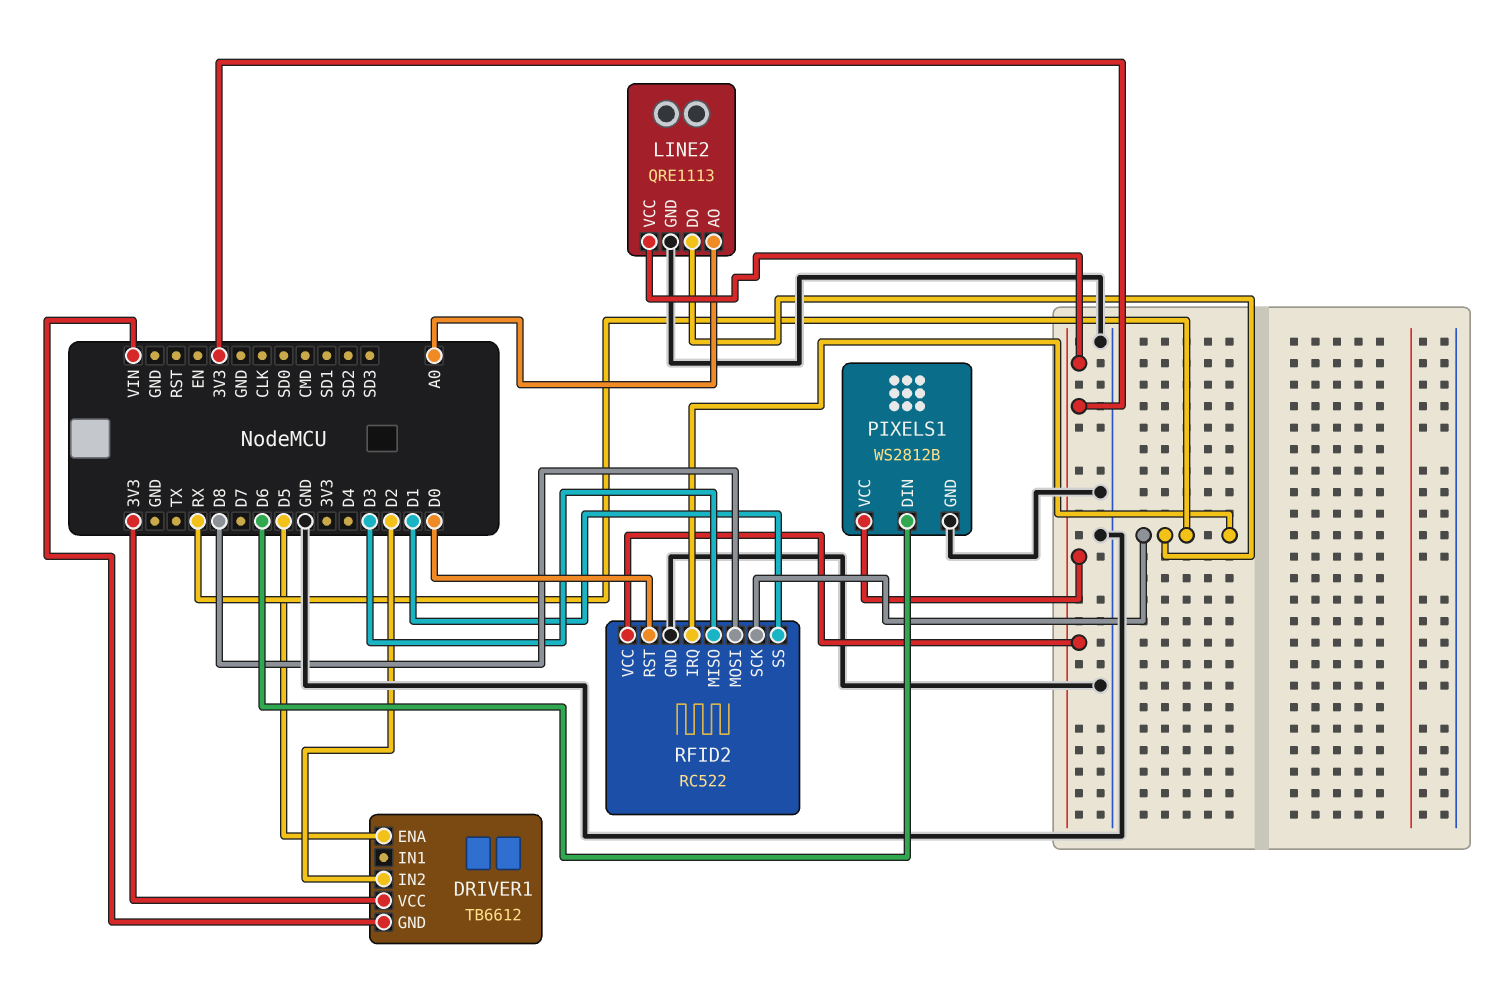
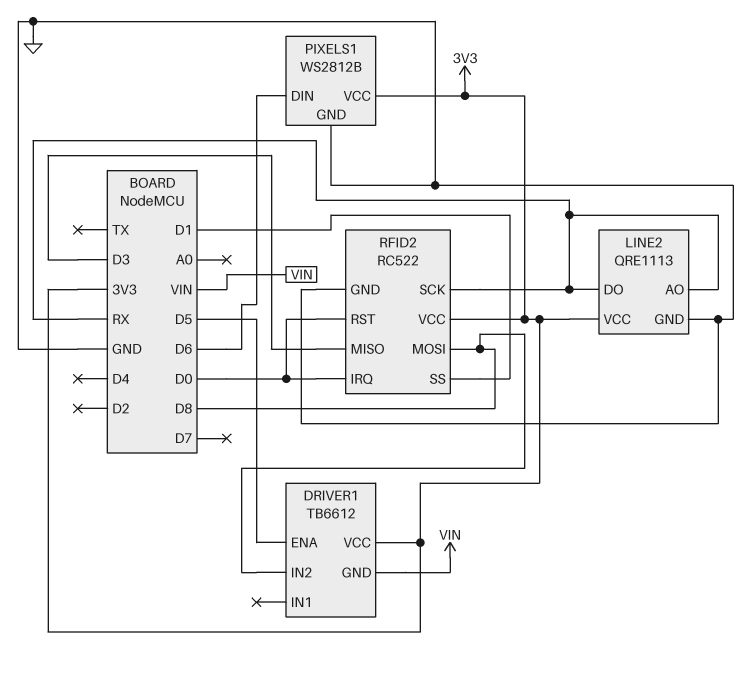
DRIVER1 pin IN2: D2 -> D8
LINE2 pin AO: A0 -> RX
RFID2 pin IRQ: RX -> D0

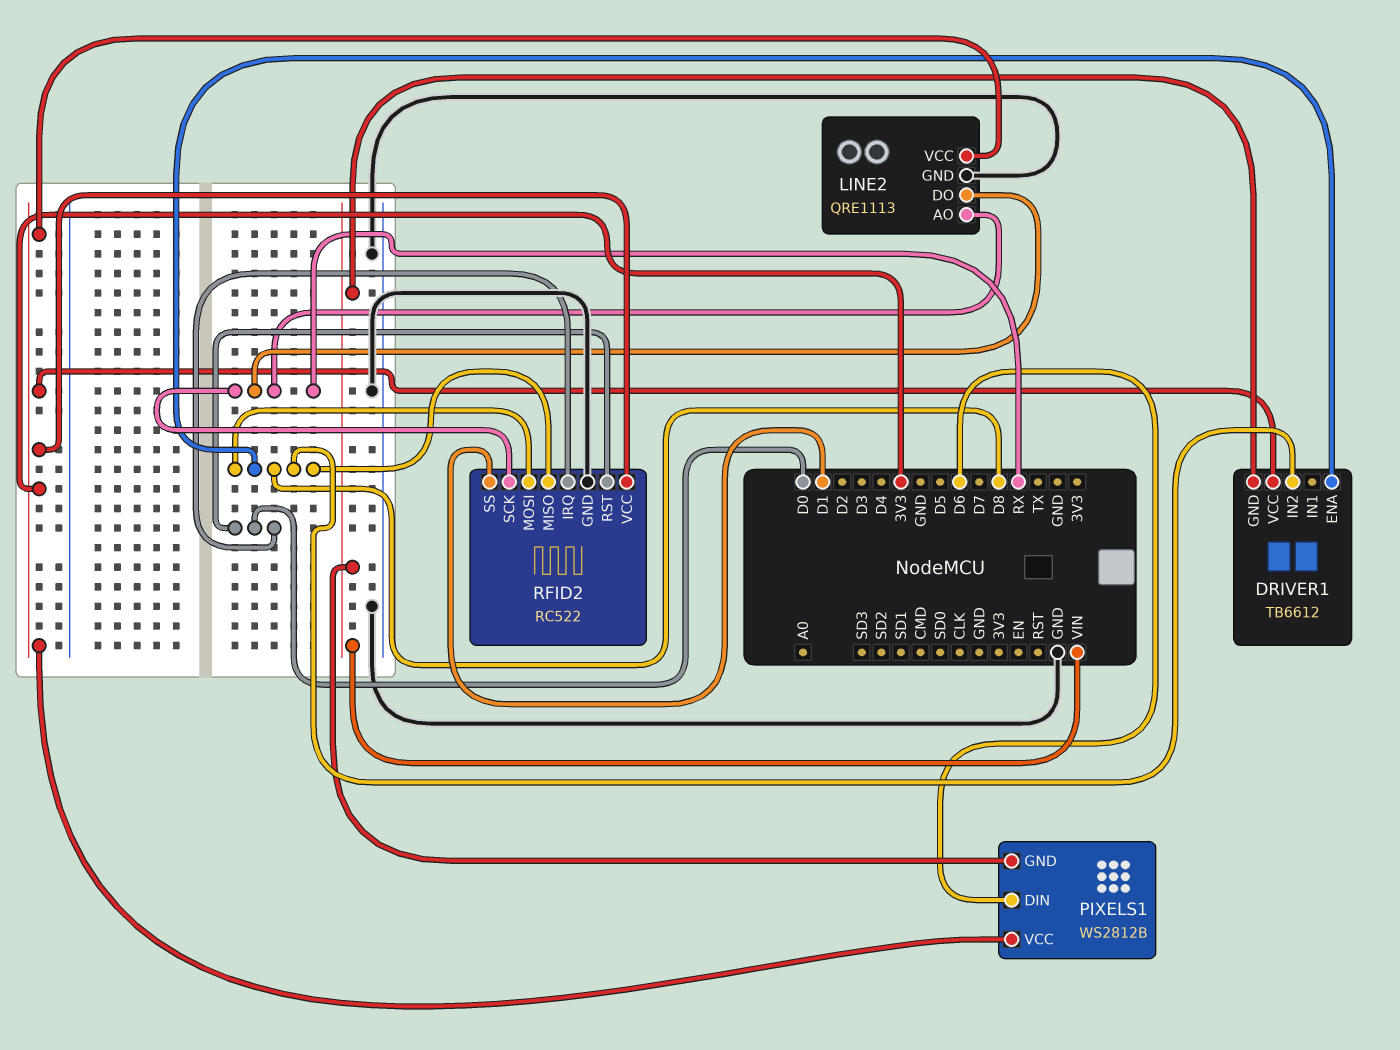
DRIVER1 pin ENA: D5 -> D8
PIXELS1 pin GND: GND -> VIN
RFID2 pin MISO: D3 -> D8

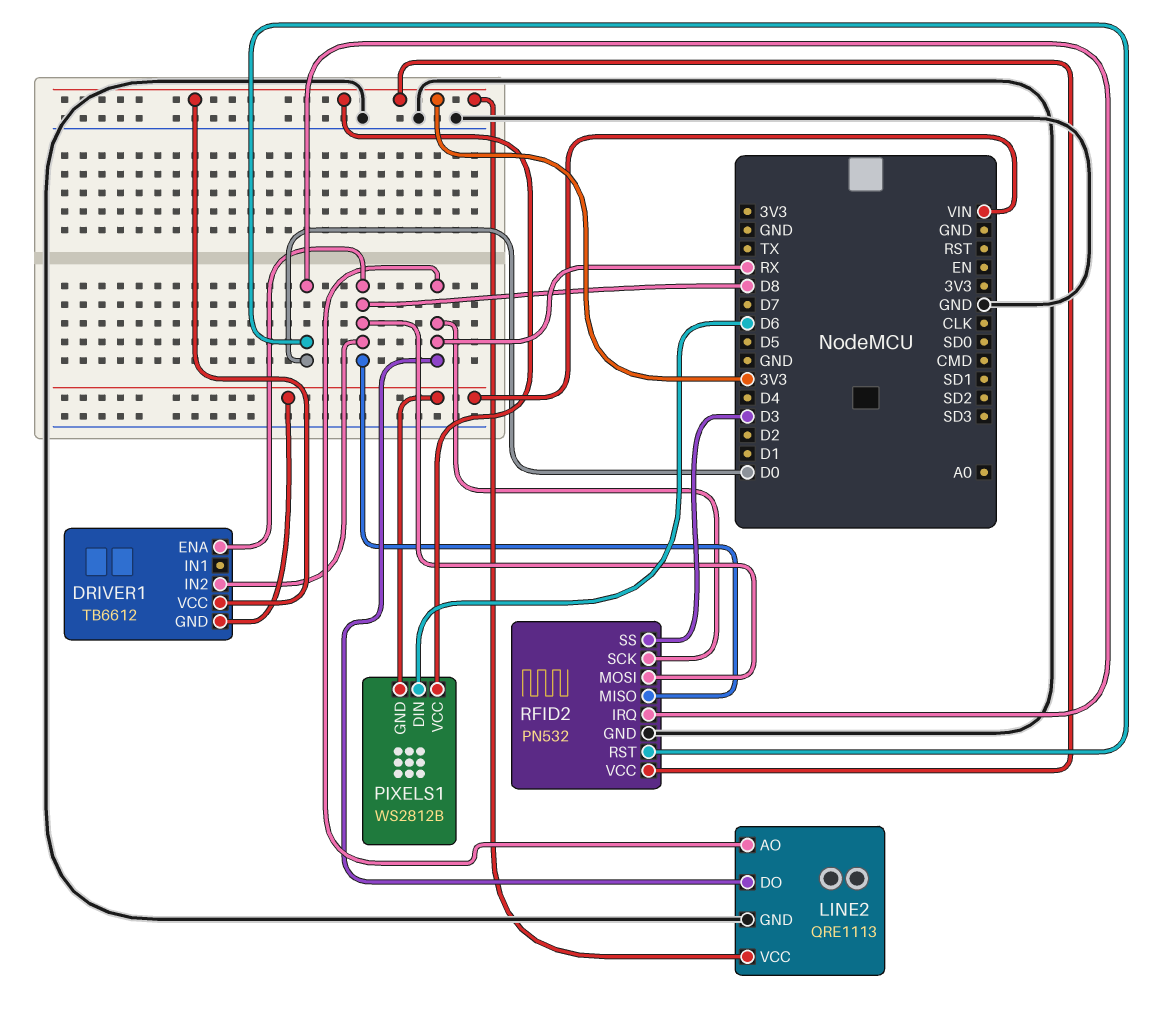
RFID2: RC522 -> PN532
RFID2 pin SS: D1 -> D3

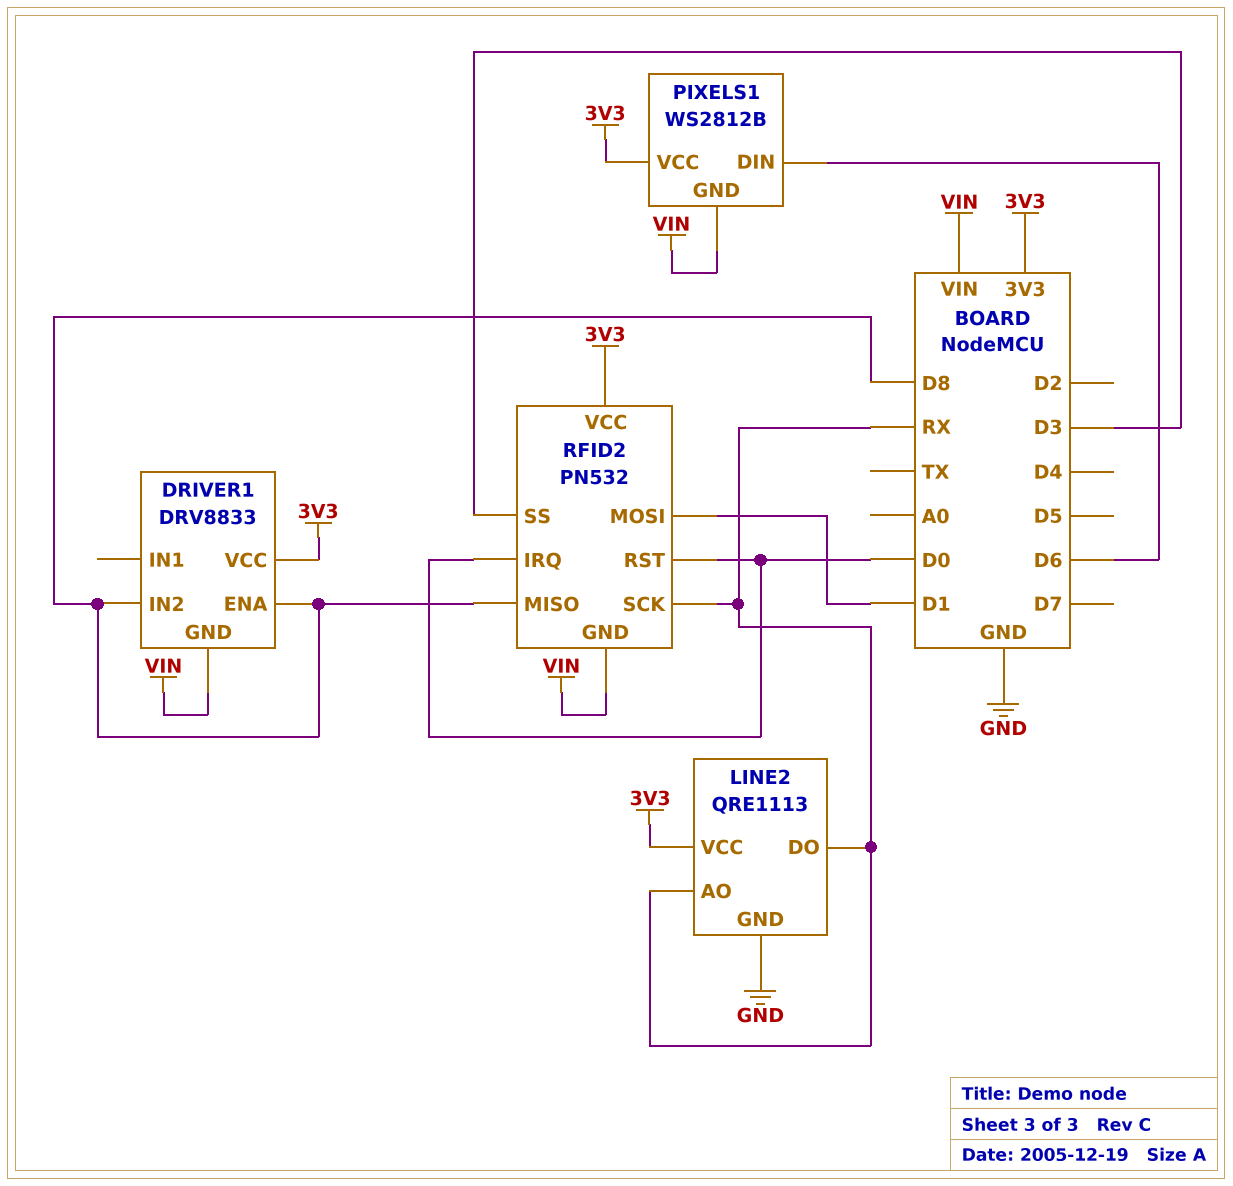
DRIVER1: TB6612 -> DRV8833
RFID2 pin GND: GND -> VIN
RFID2 pin MOSI: D8 -> D1

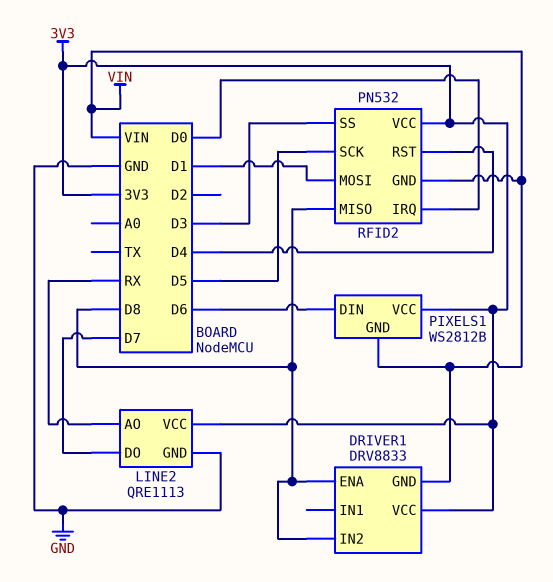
LINE2 pin DO: RX -> D7
RFID2 pin RST: D0 -> D4
RFID2 pin SCK: RX -> D5

